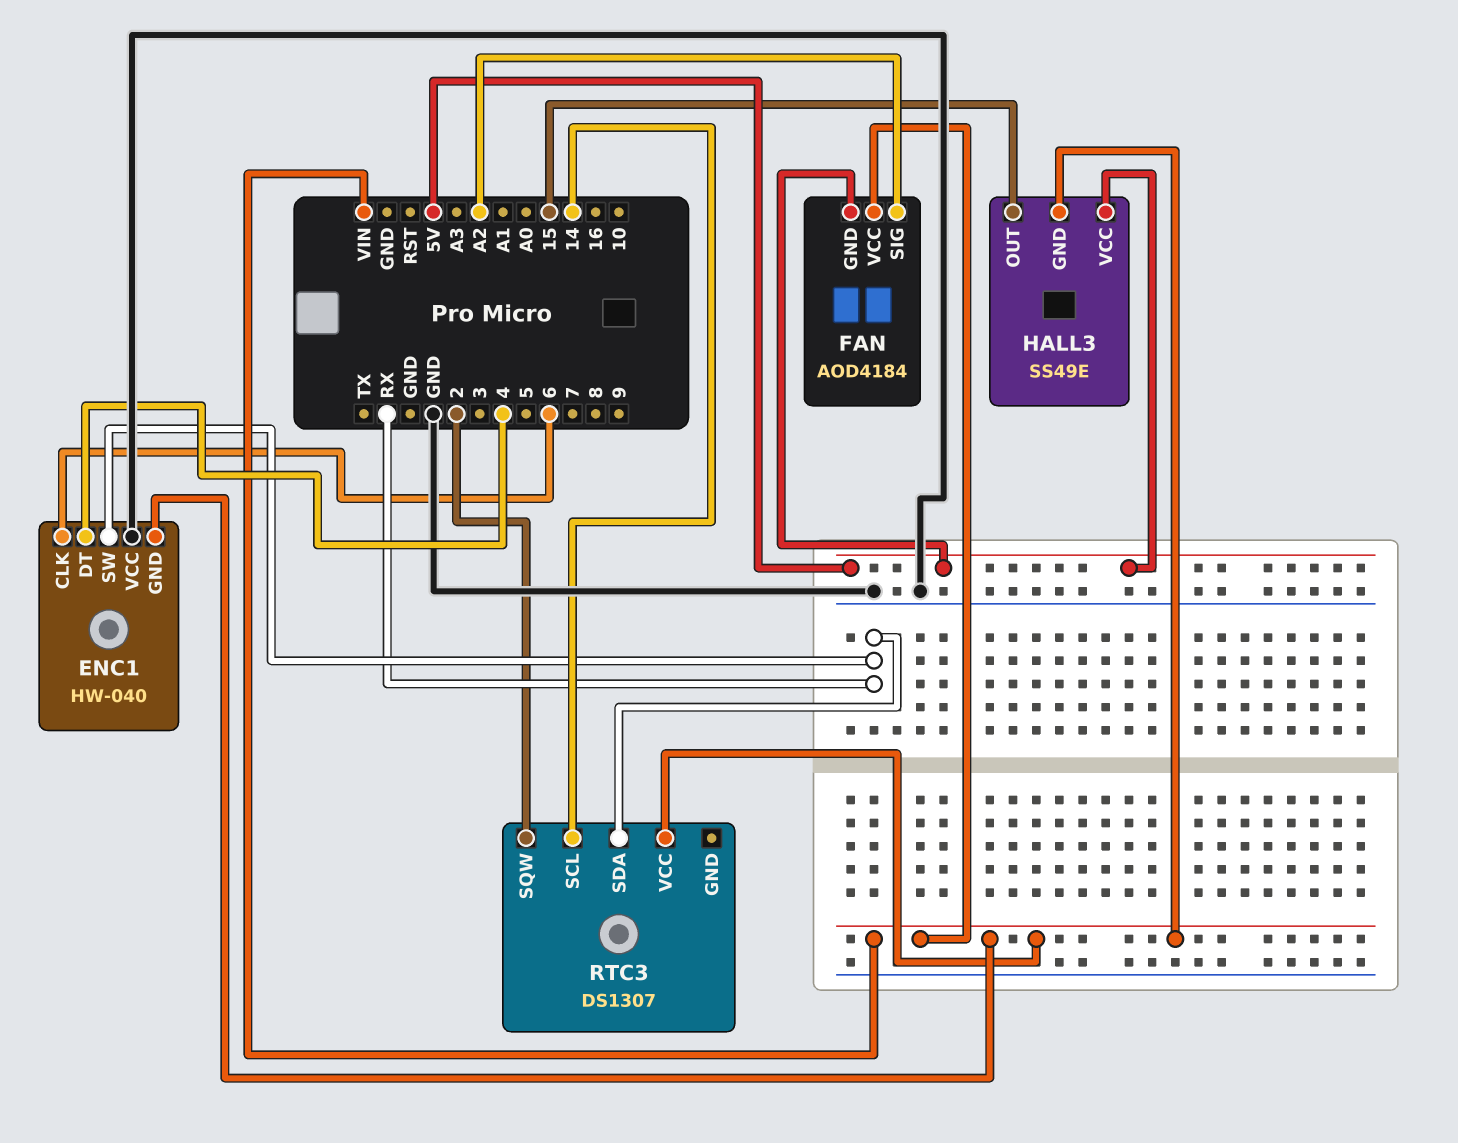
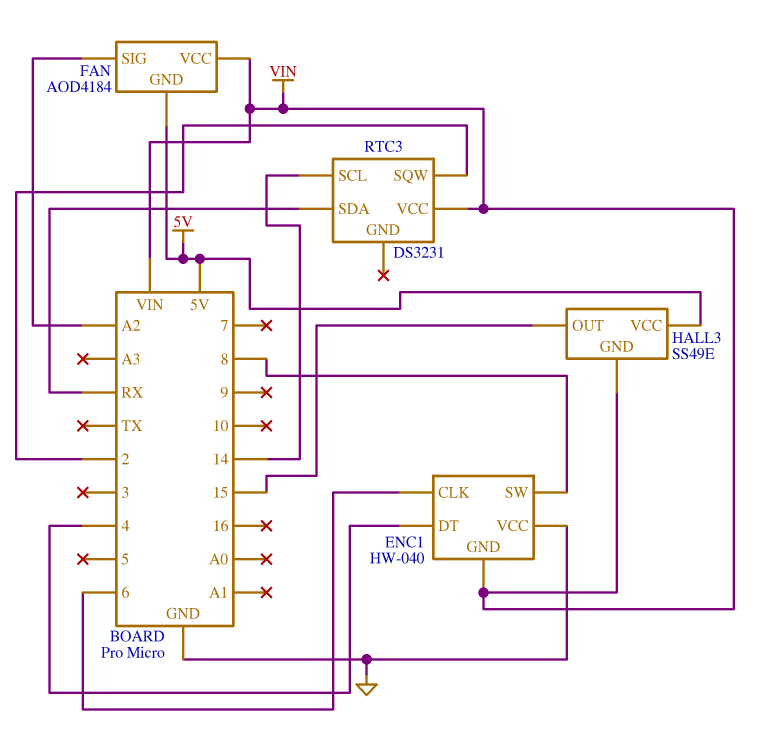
ENC1 pin SW: RX -> 8
RTC3: DS1307 -> DS3231

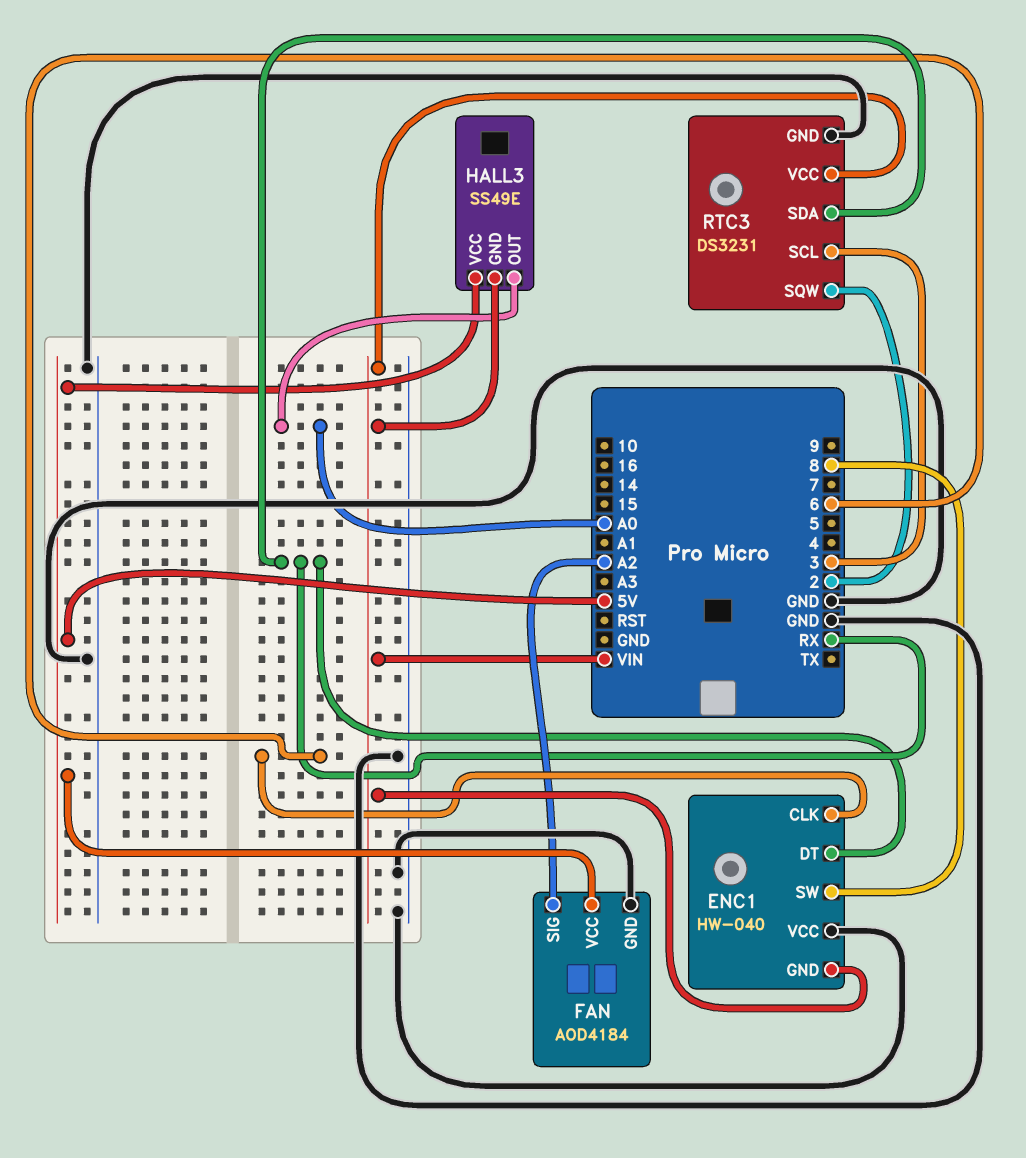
ENC1 pin DT: 4 -> RX
FAN pin GND: 5V -> GND
FAN pin VCC: VIN -> 5V
HALL3 pin OUT: 15 -> A0
RTC3 pin GND: none -> GND
RTC3 pin SCL: 14 -> 3

